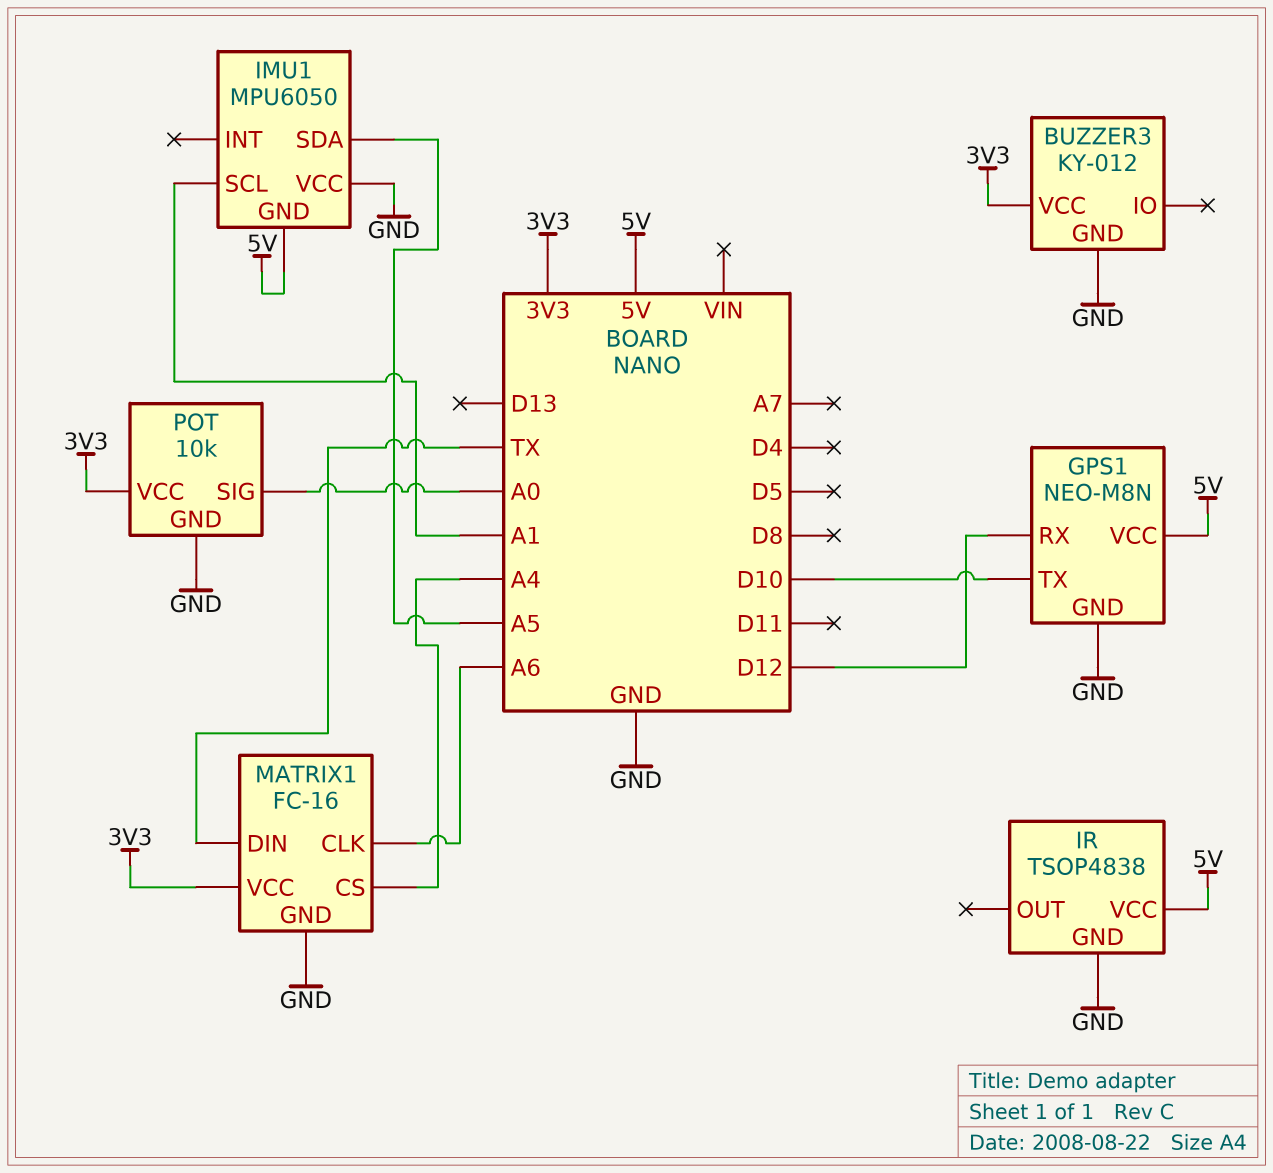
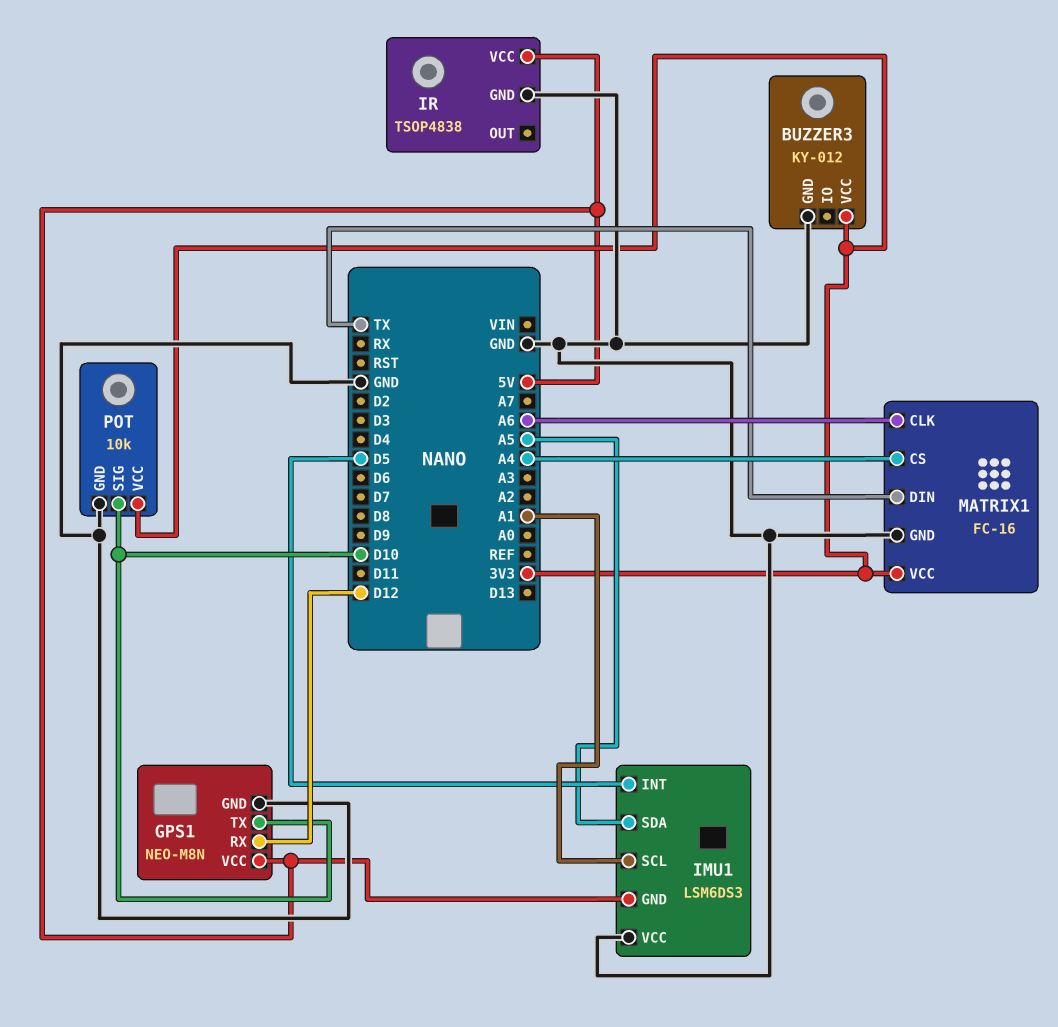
IMU1: MPU6050 -> LSM6DS3
IMU1 pin INT: none -> D5
POT pin SIG: A0 -> D10

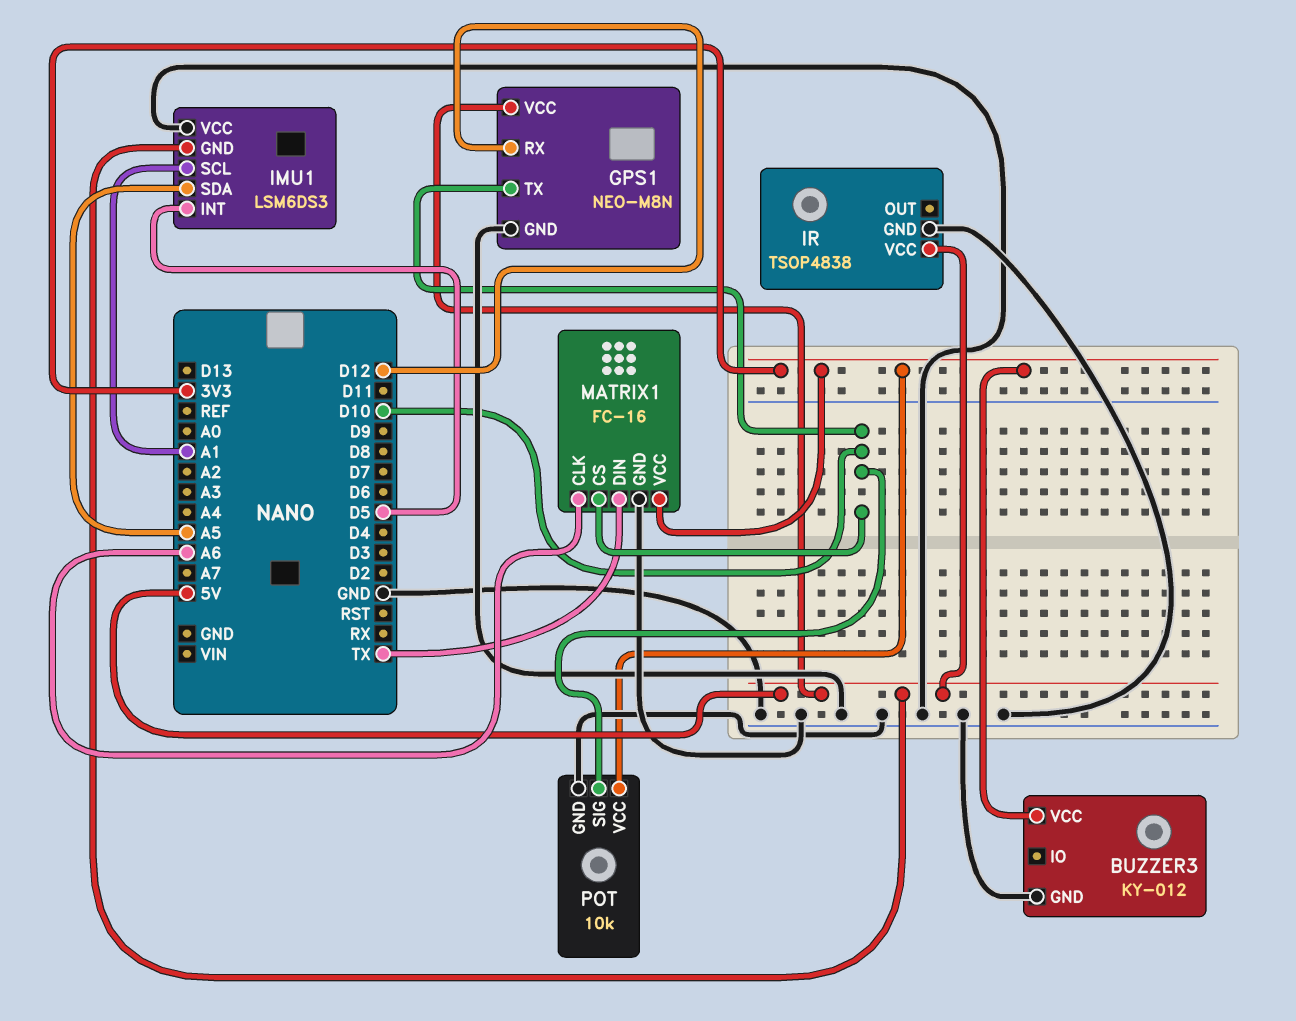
MATRIX1 pin CS: A4 -> D10

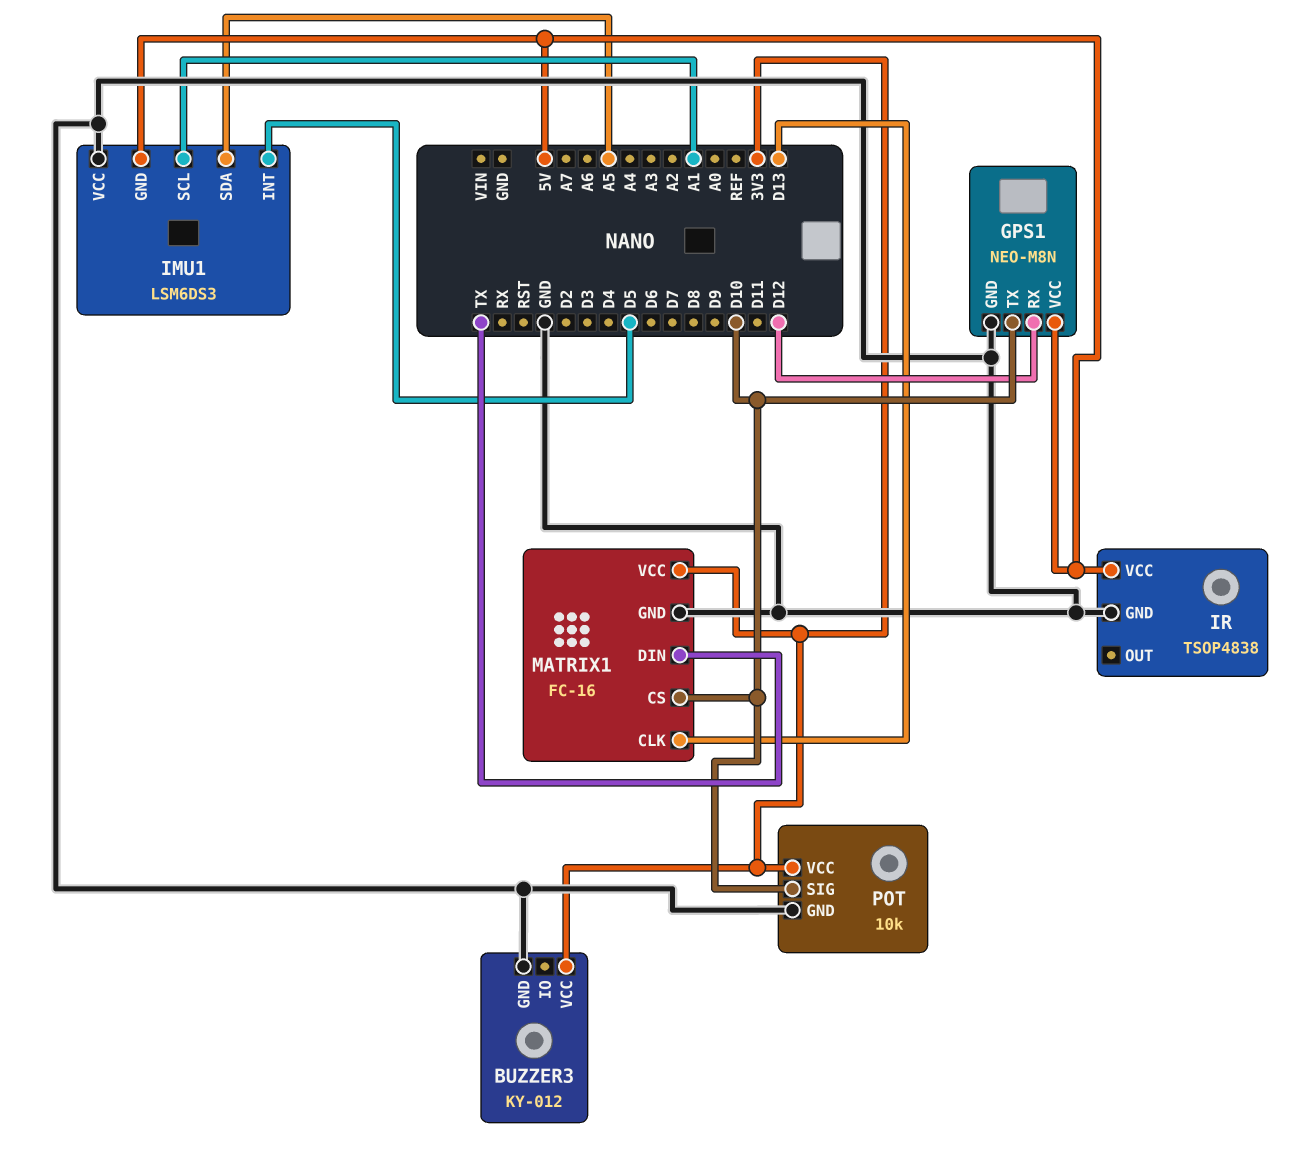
MATRIX1 pin CLK: A6 -> D13

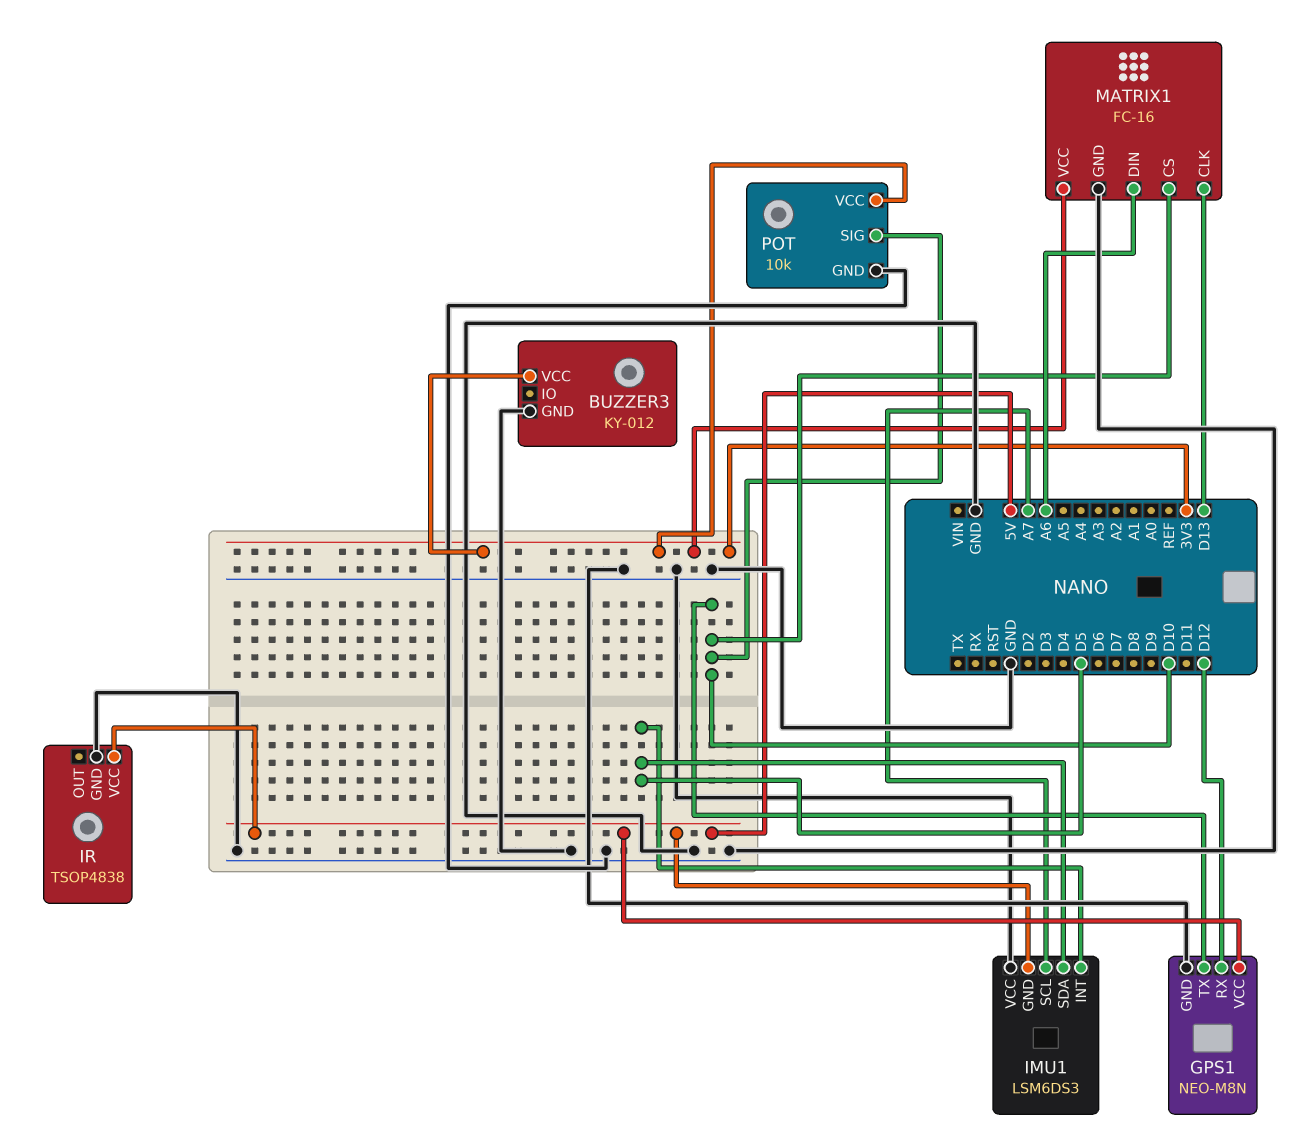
IMU1 pin SCL: A1 -> A7
IMU1 pin SDA: A5 -> D5
MATRIX1 pin DIN: TX -> A6

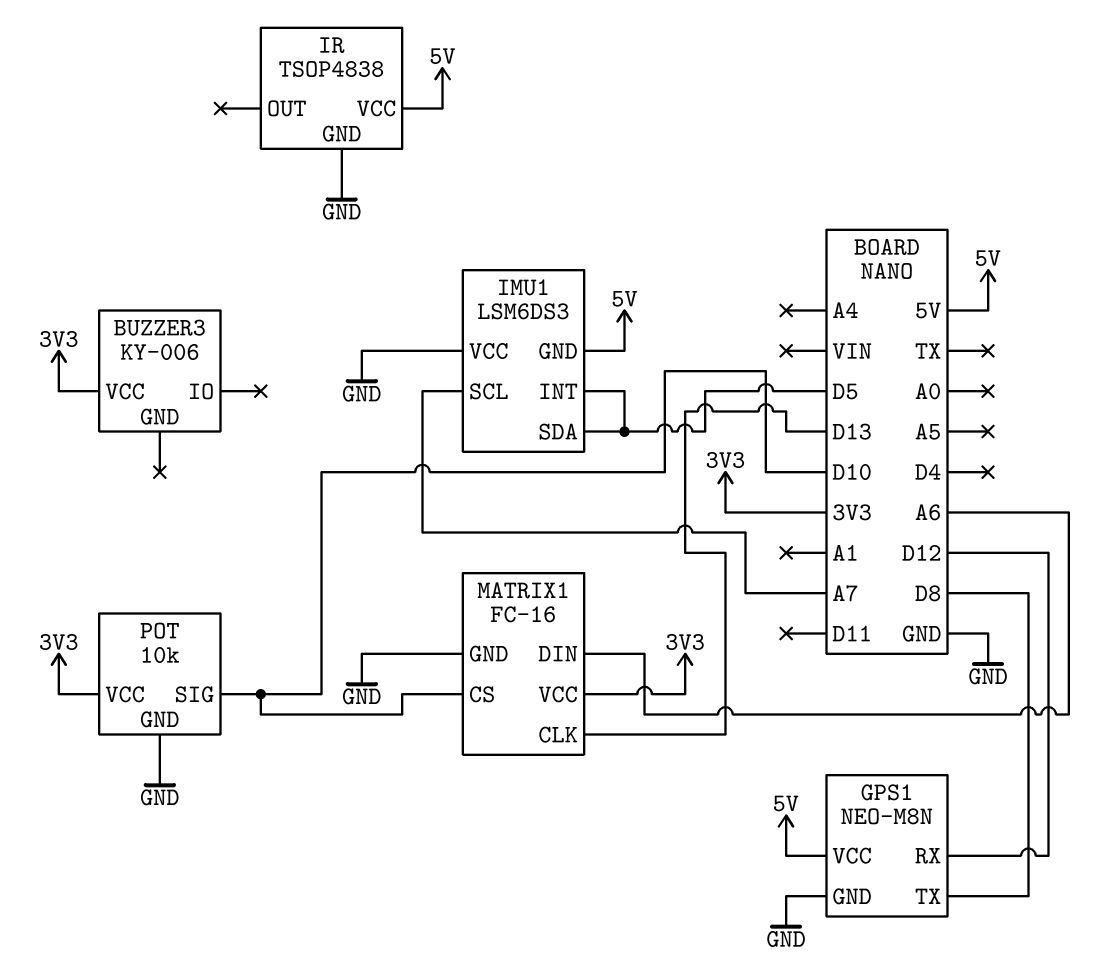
BUZZER3: KY-012 -> KY-006
BUZZER3 pin GND: GND -> none
GPS1 pin TX: D10 -> D8

